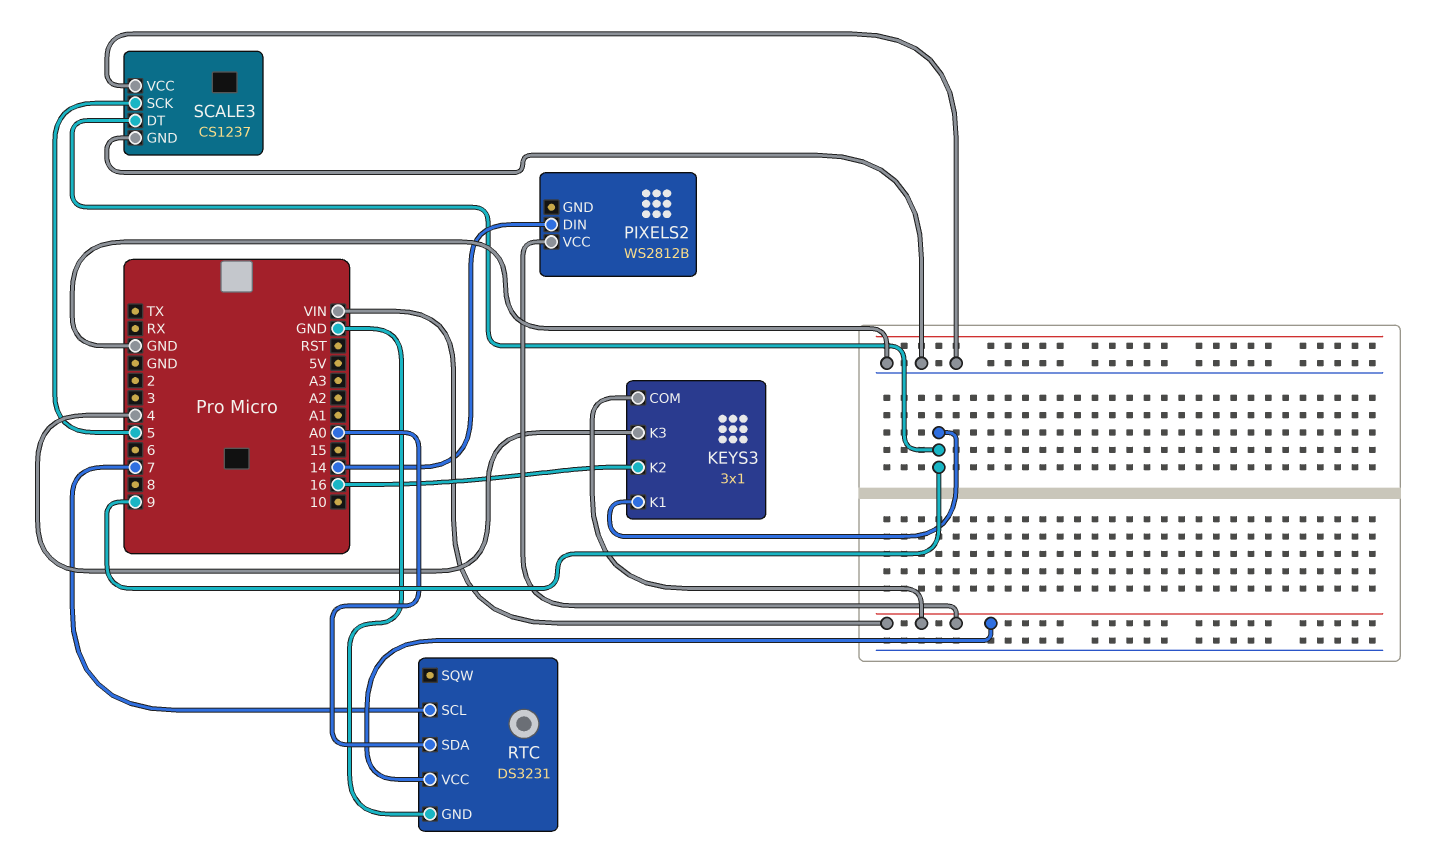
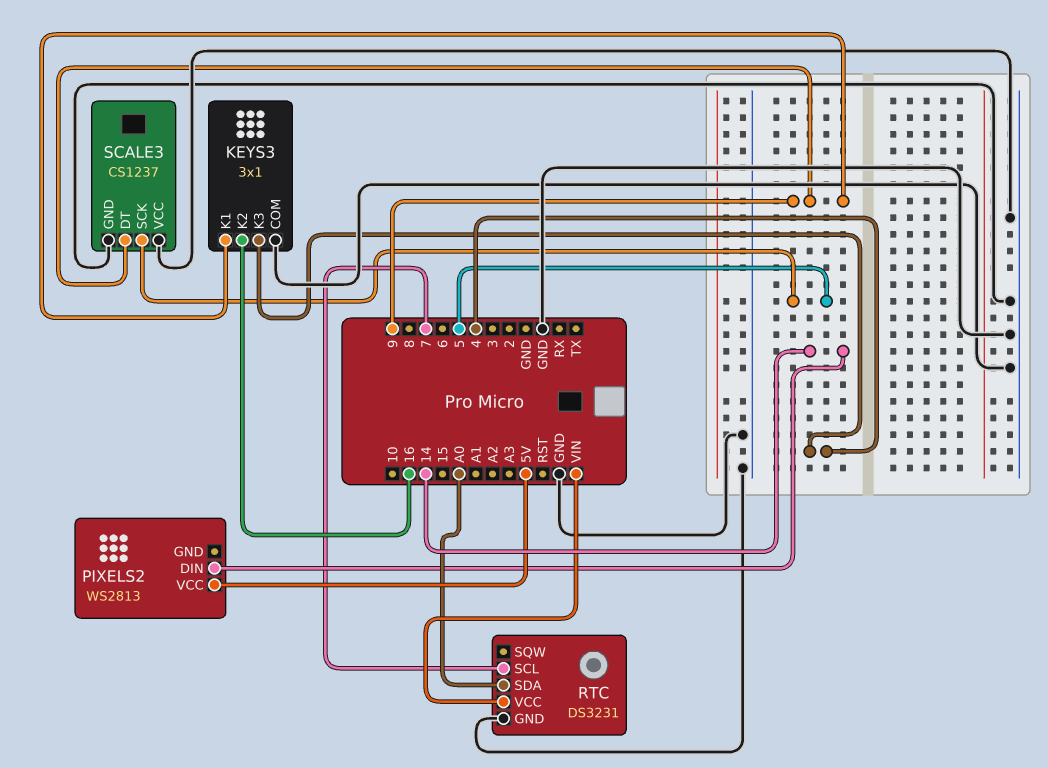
KEYS3 pin COM: VIN -> GND
PIXELS2: WS2812B -> WS2813
PIXELS2 pin VCC: VIN -> 5V

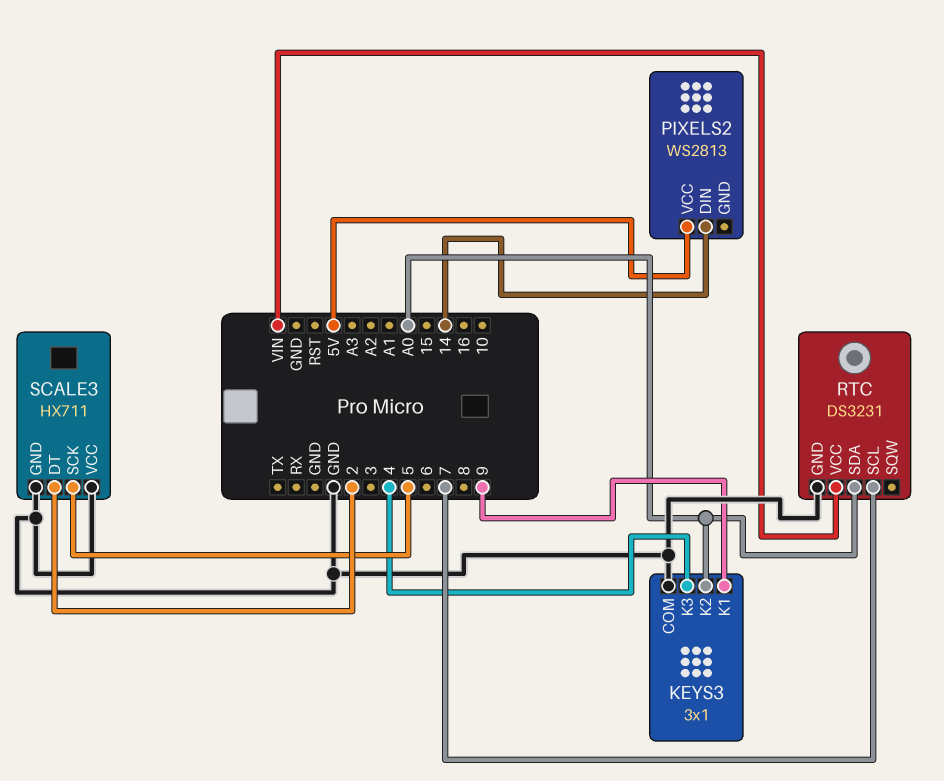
KEYS3 pin K2: 16 -> A0
SCALE3: CS1237 -> HX711
SCALE3 pin DT: 9 -> 2

